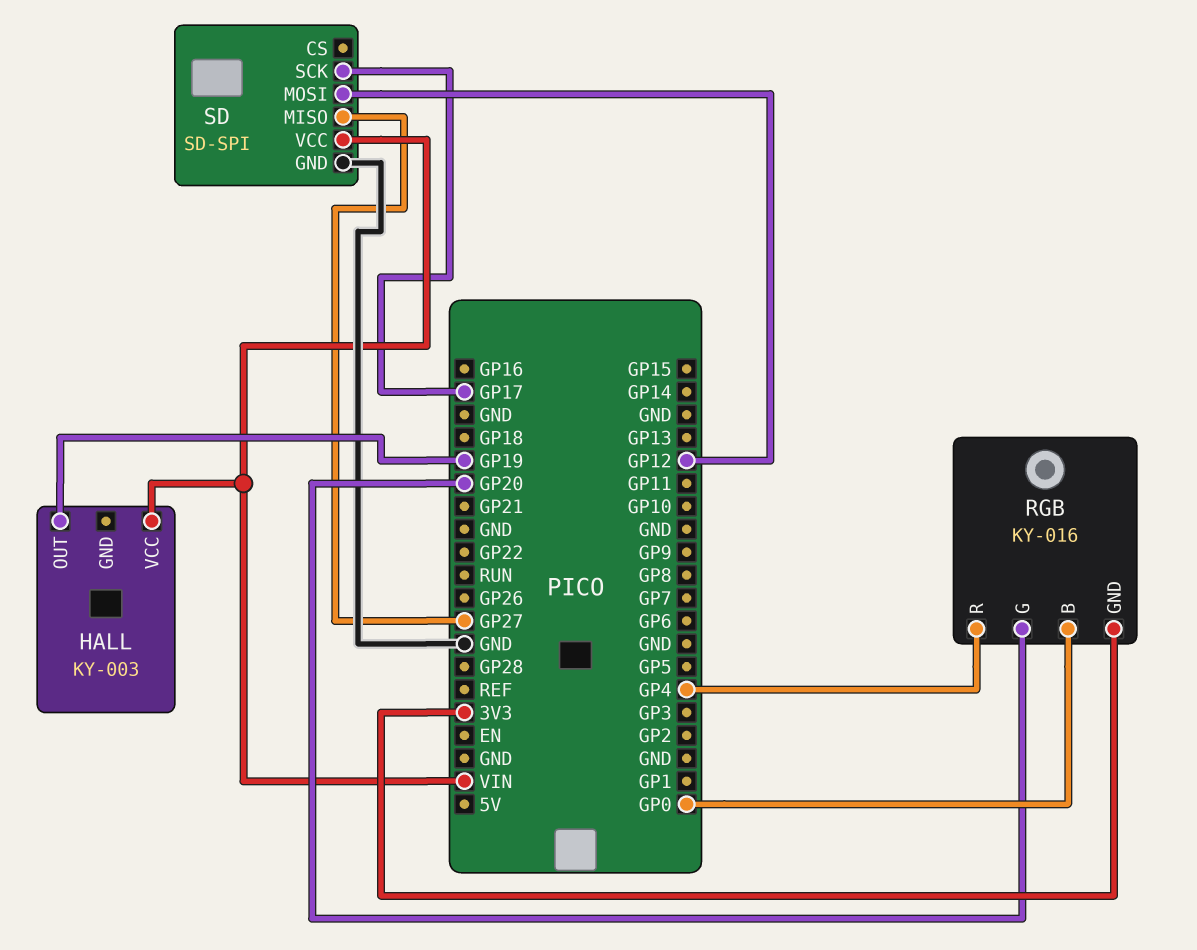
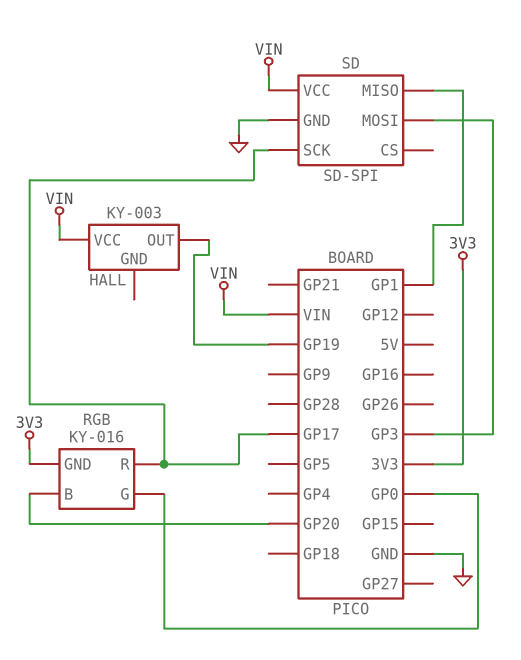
RGB pin B: GP0 -> GP20
RGB pin G: GP20 -> GP0
RGB pin R: GP4 -> GP17
SD pin MISO: GP27 -> GP1
SD pin MOSI: GP12 -> GP3

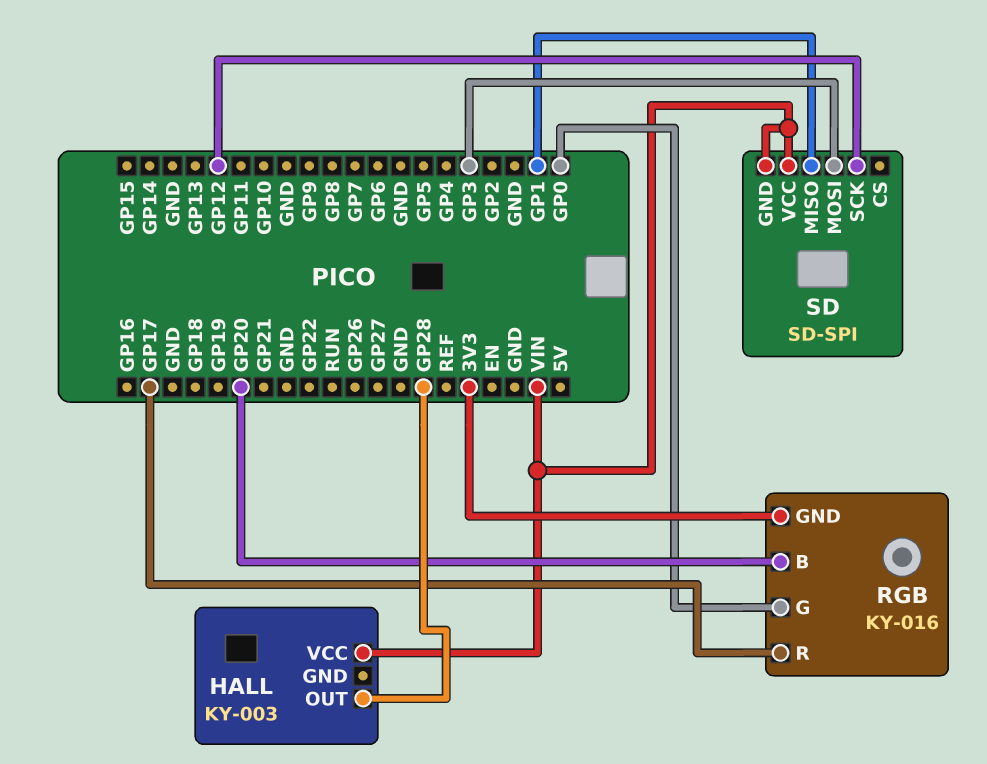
HALL pin OUT: GP19 -> GP28
SD pin GND: GND -> VIN
SD pin SCK: GP17 -> GP12

